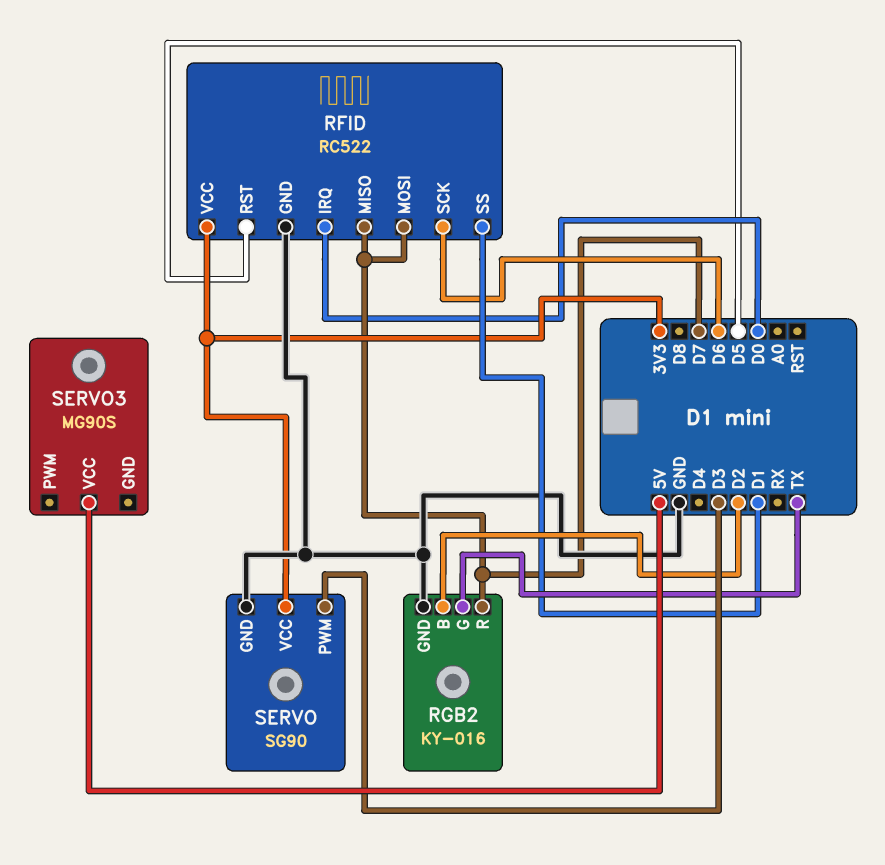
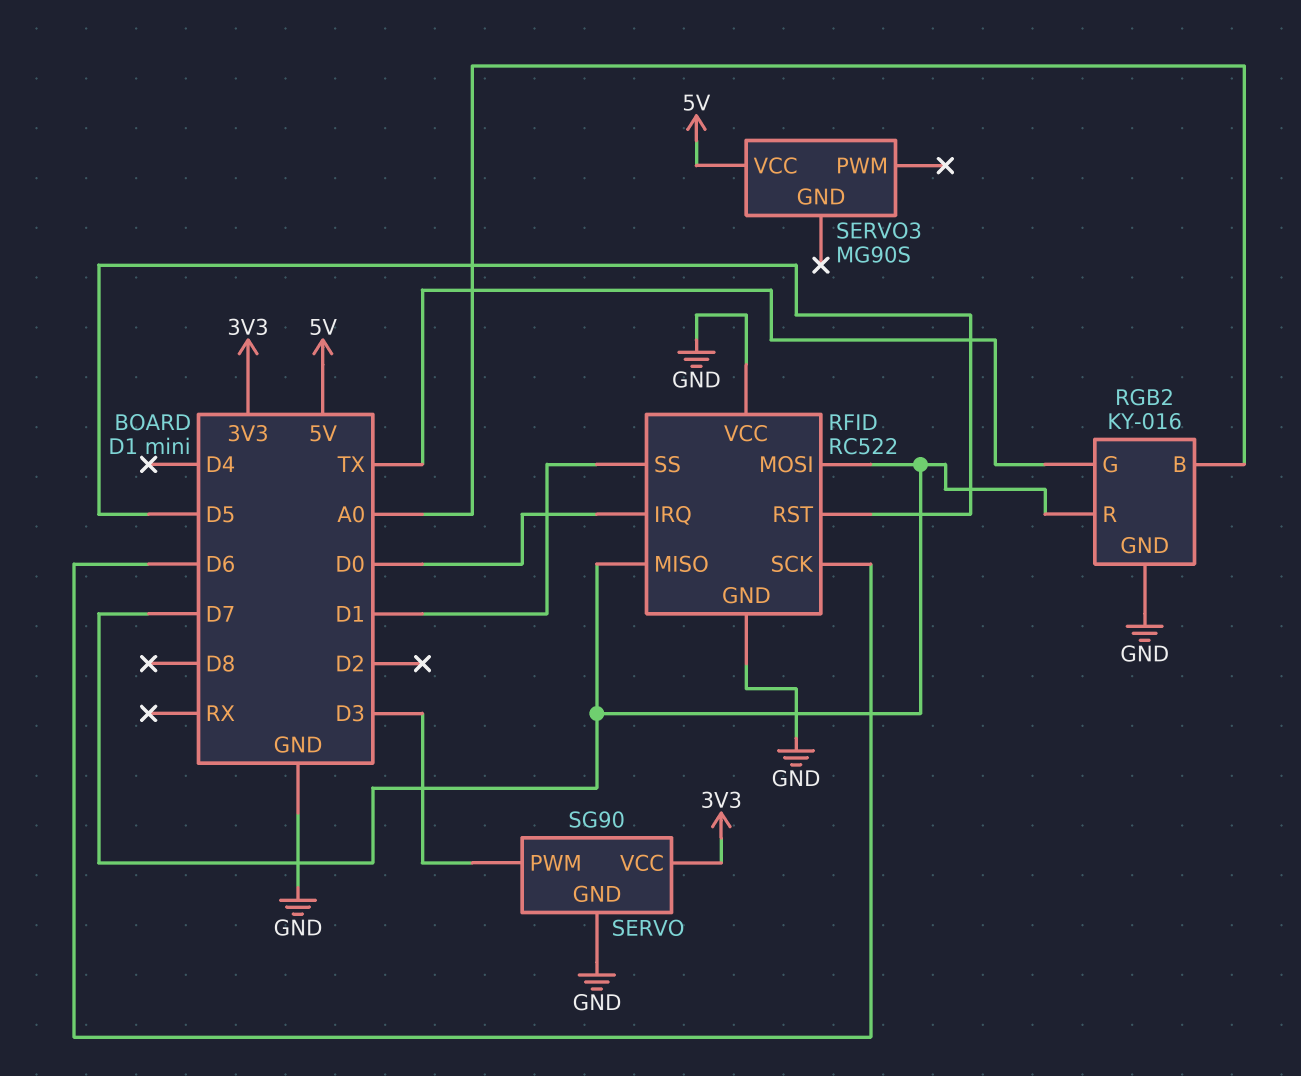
RFID pin VCC: 3V3 -> GND
RGB2 pin B: D2 -> A0

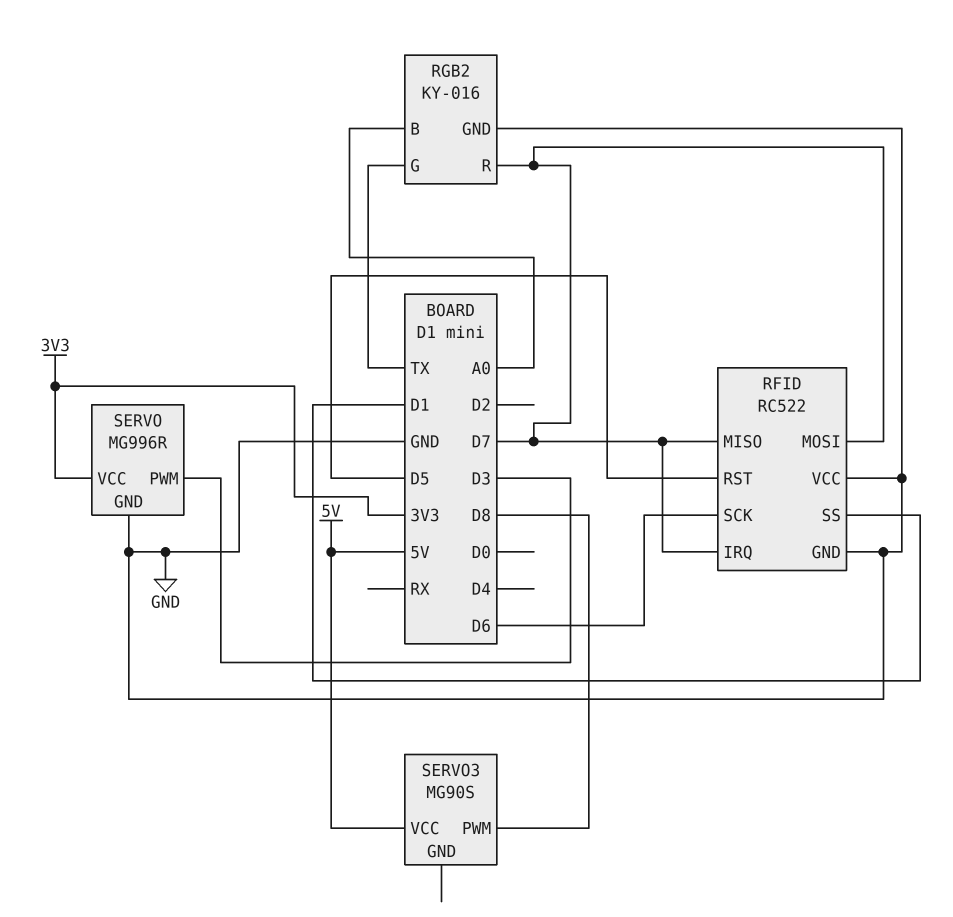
RFID pin IRQ: D0 -> D7
SERVO: SG90 -> MG996R
SERVO3 pin PWM: none -> D8

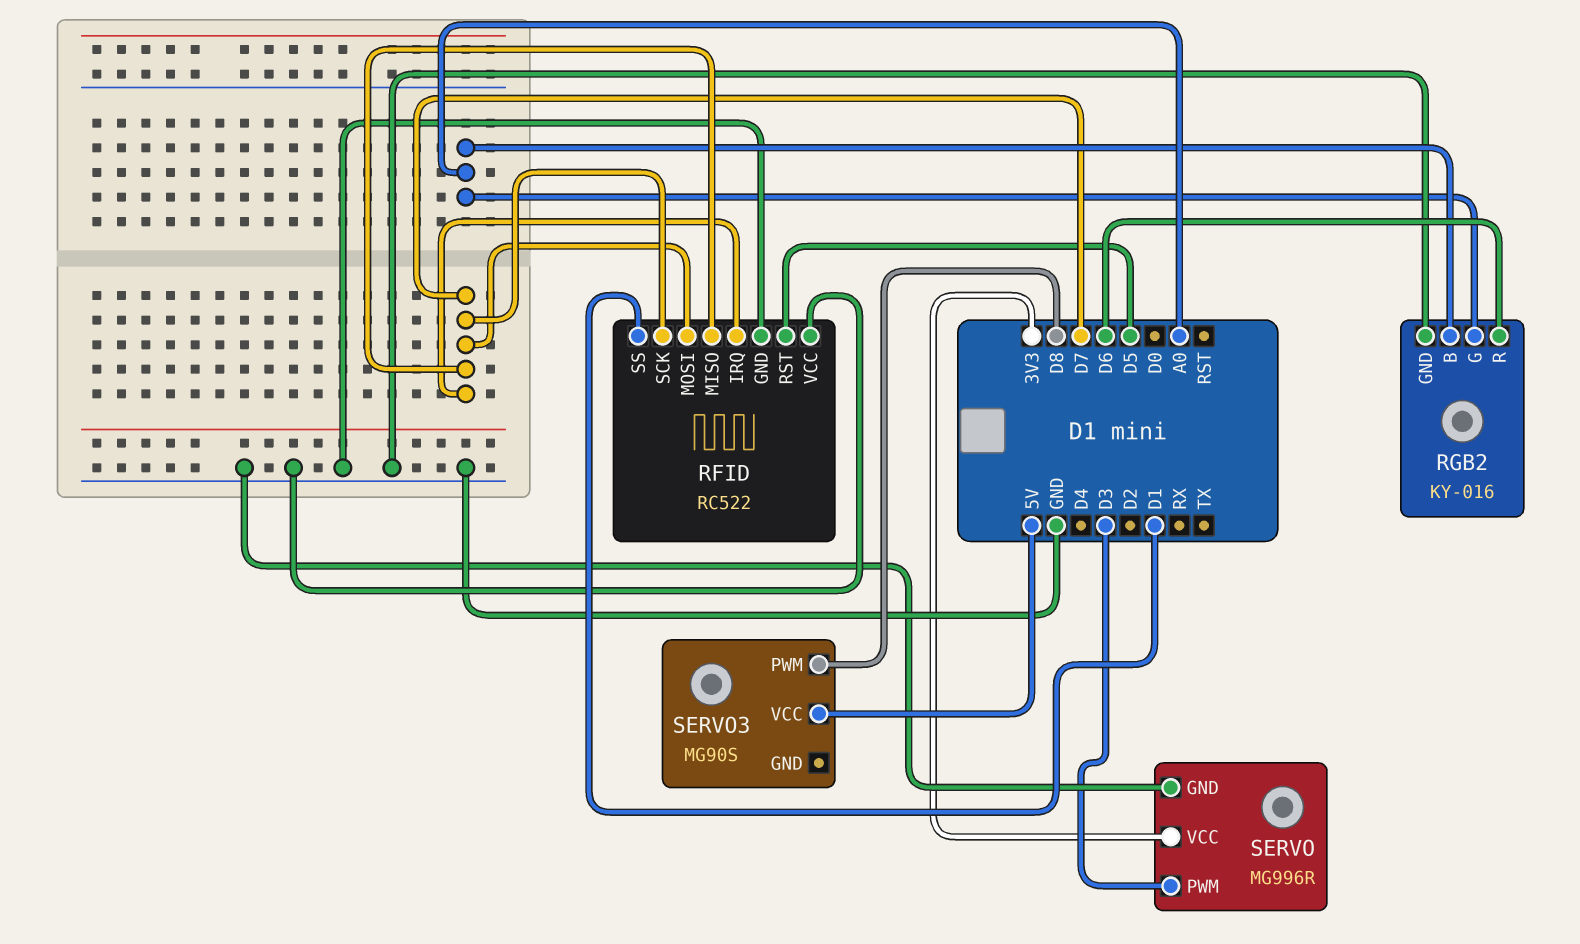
RFID pin SCK: D6 -> D7
RGB2 pin G: TX -> A0
RGB2 pin R: D7 -> D6

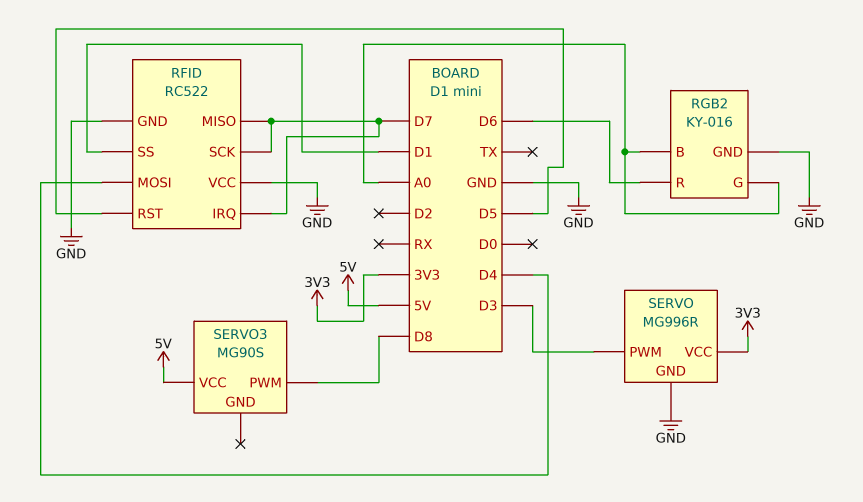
RFID pin MOSI: D7 -> D4

